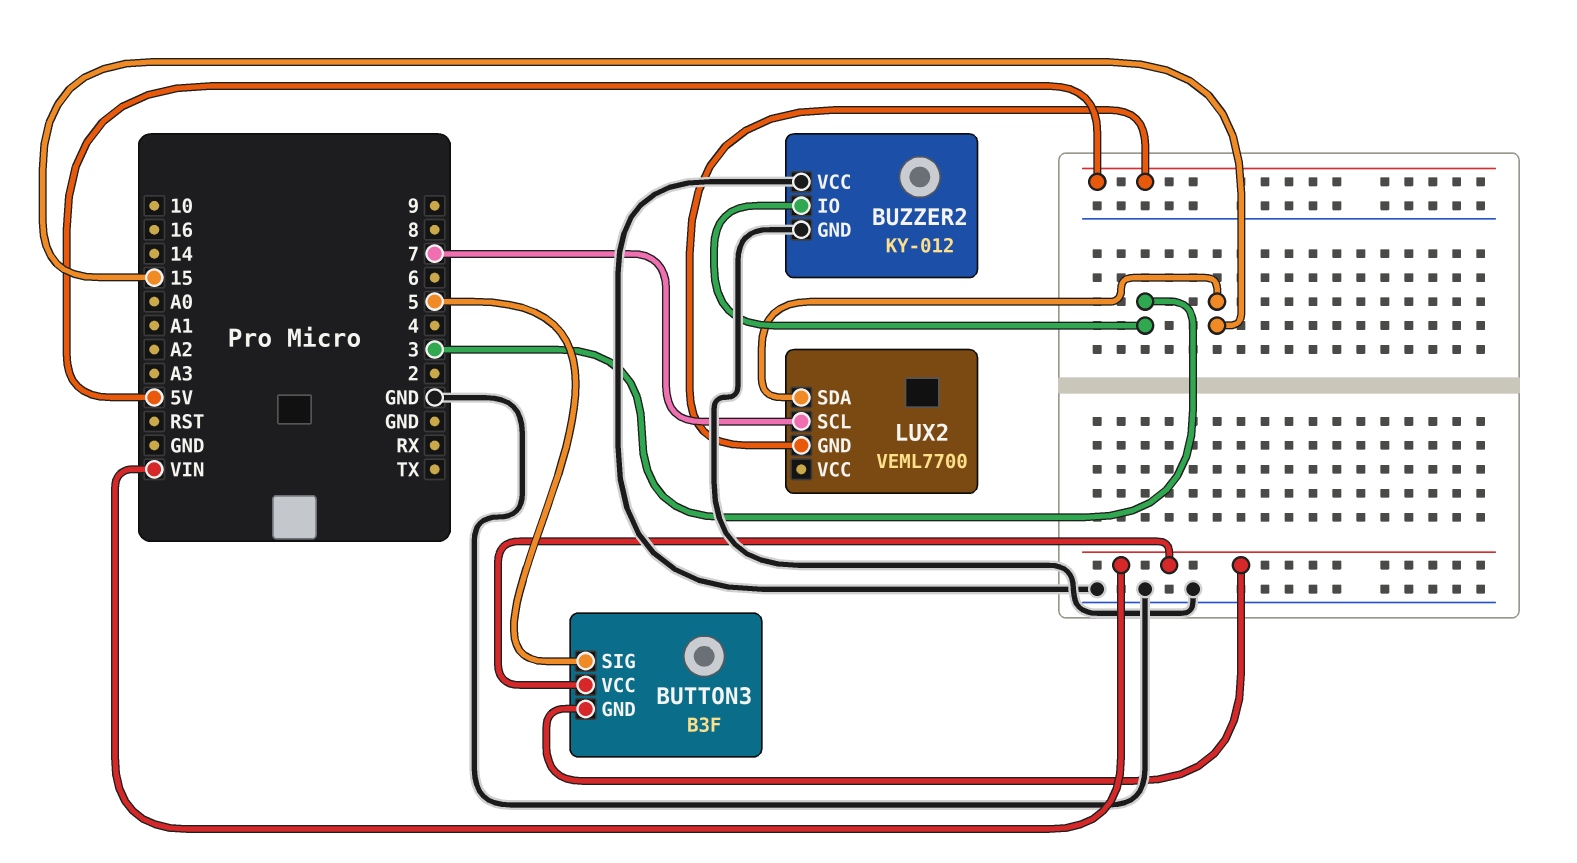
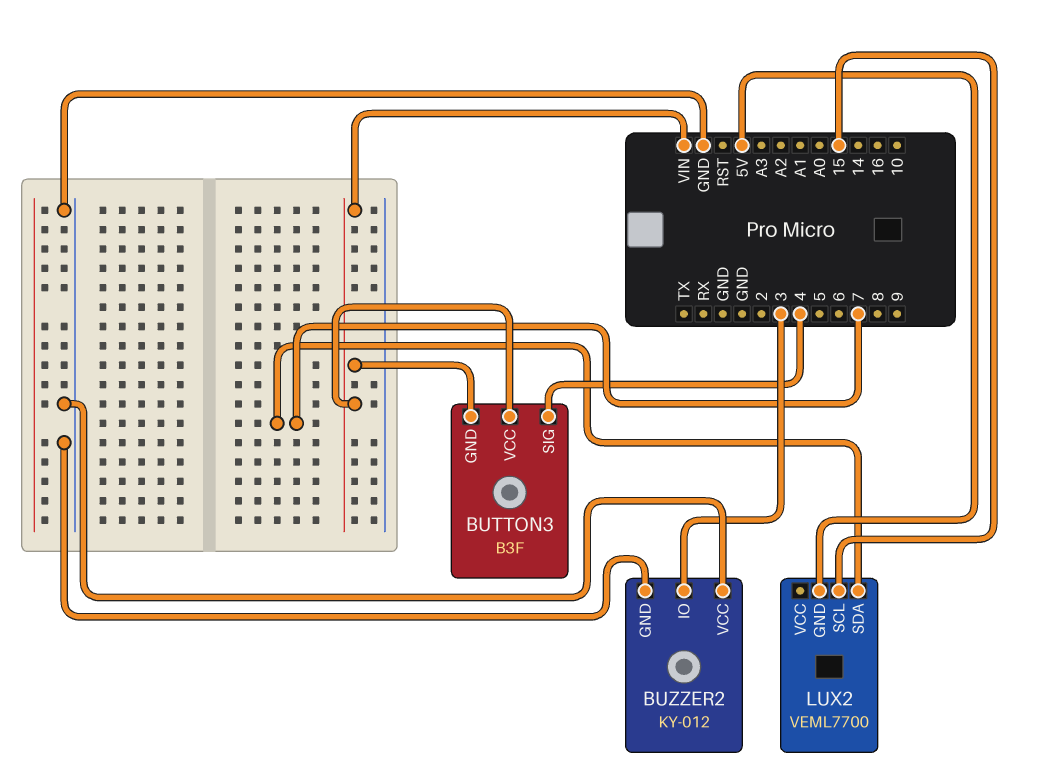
BUTTON3 pin SIG: 5 -> 4
LUX2 pin SCL: 7 -> 15
LUX2 pin SDA: 15 -> 7

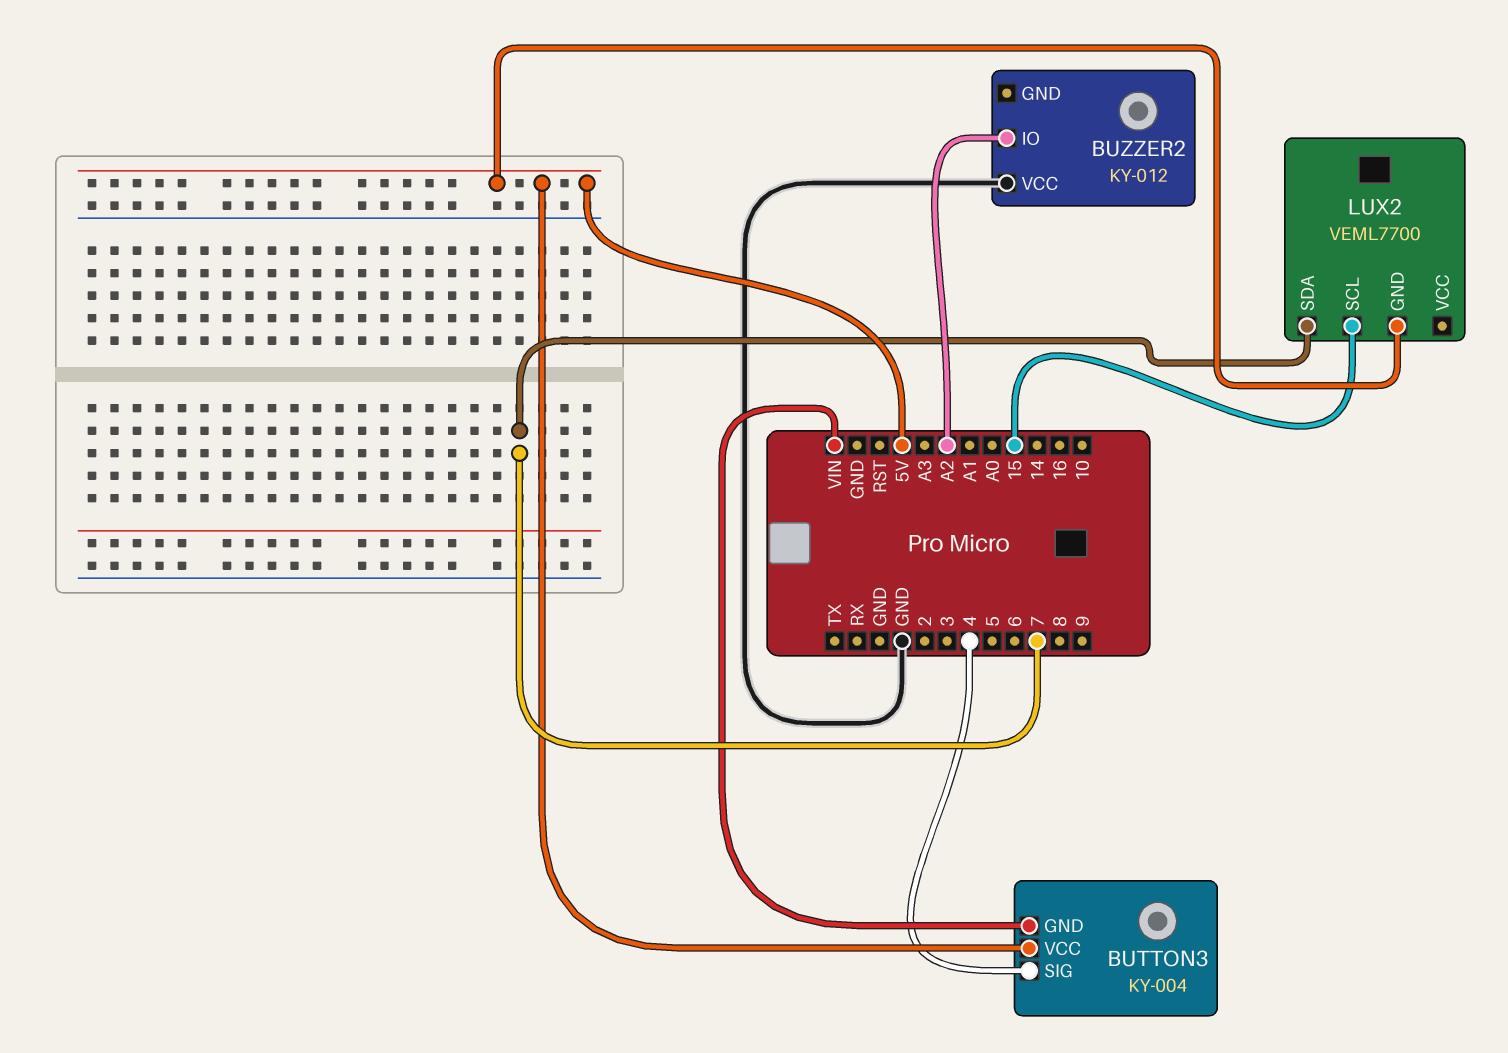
BUTTON3: B3F -> KY-004
BUTTON3 pin VCC: VIN -> 5V
BUZZER2 pin GND: GND -> none
BUZZER2 pin IO: 3 -> A2

